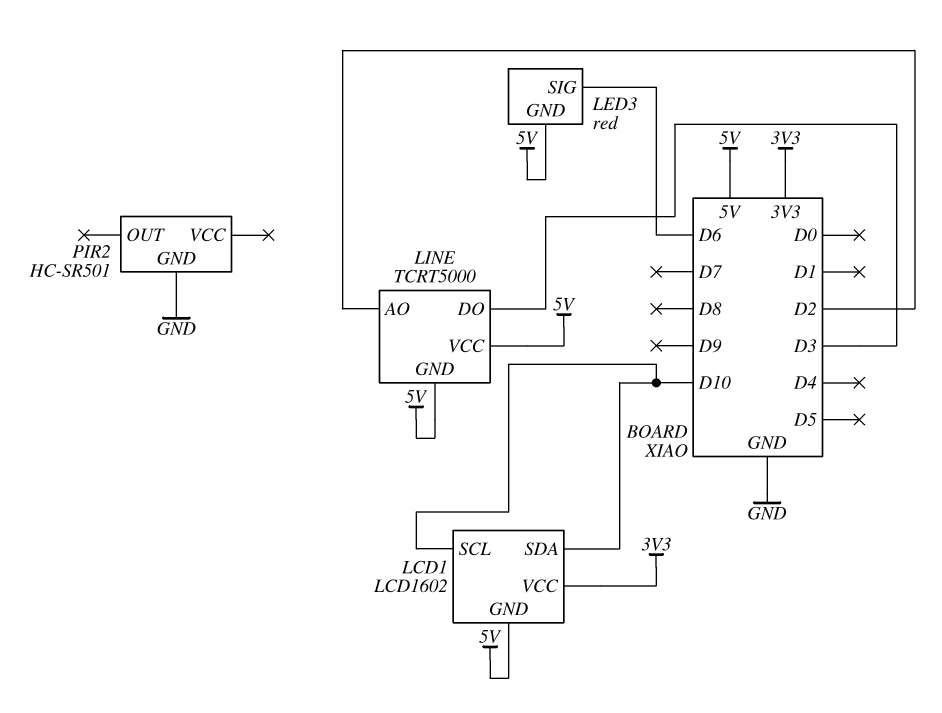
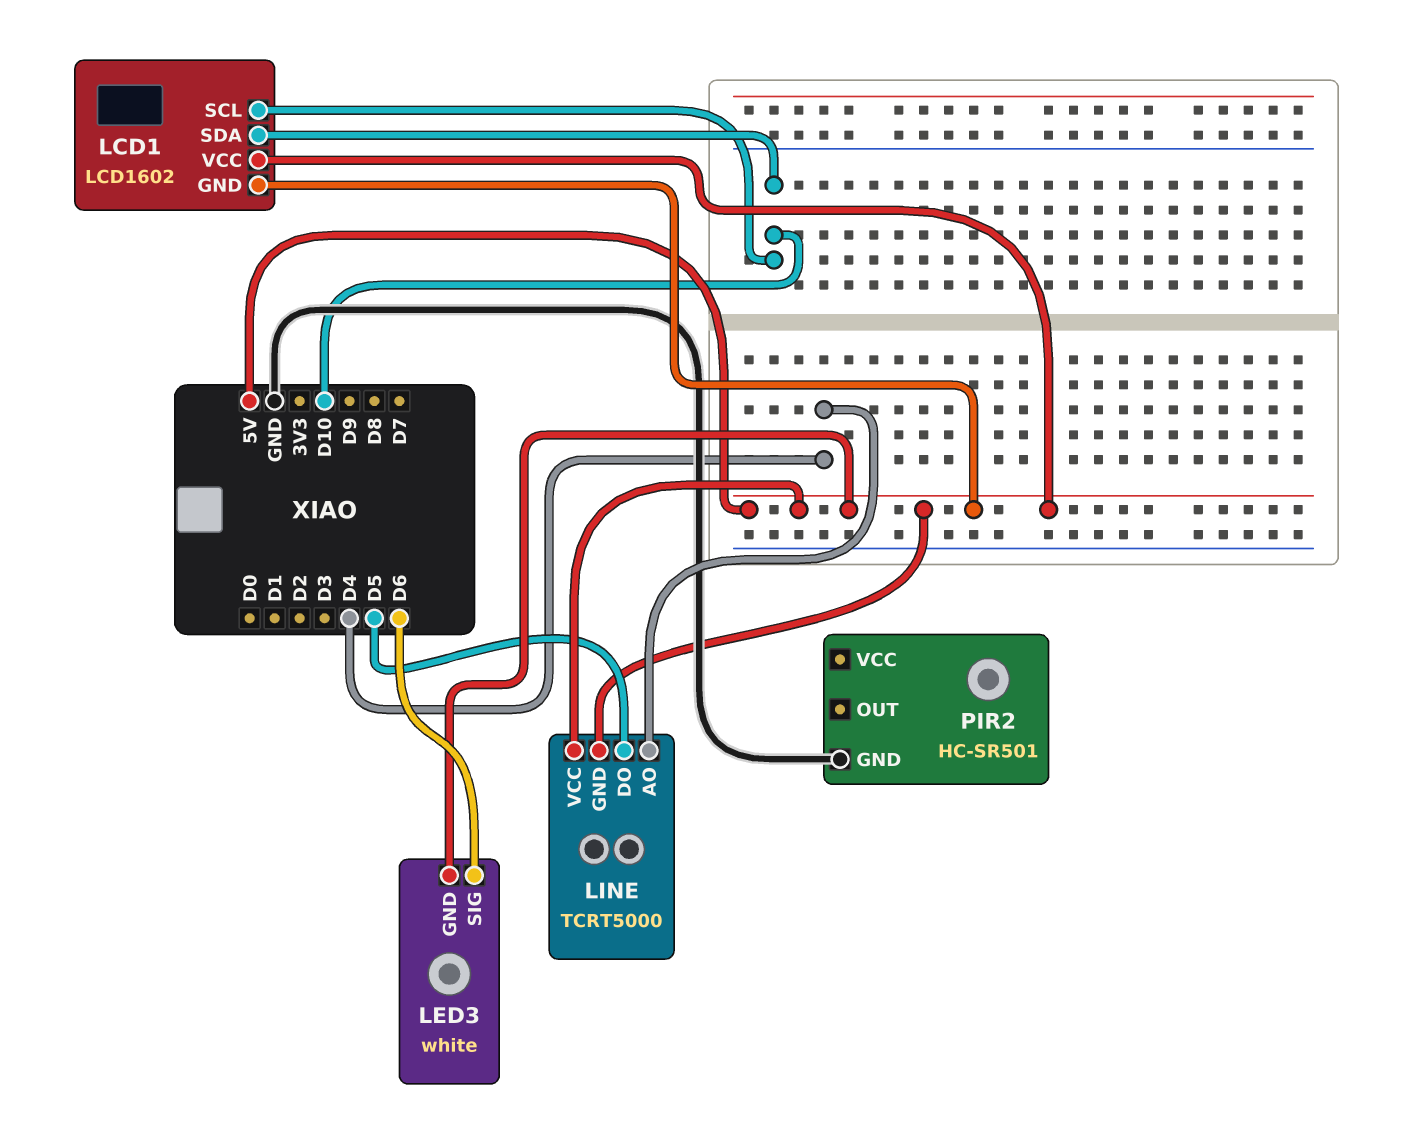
LCD1 pin VCC: 3V3 -> 5V
LED3: red -> white
LINE pin AO: D2 -> D4
LINE pin DO: D3 -> D5

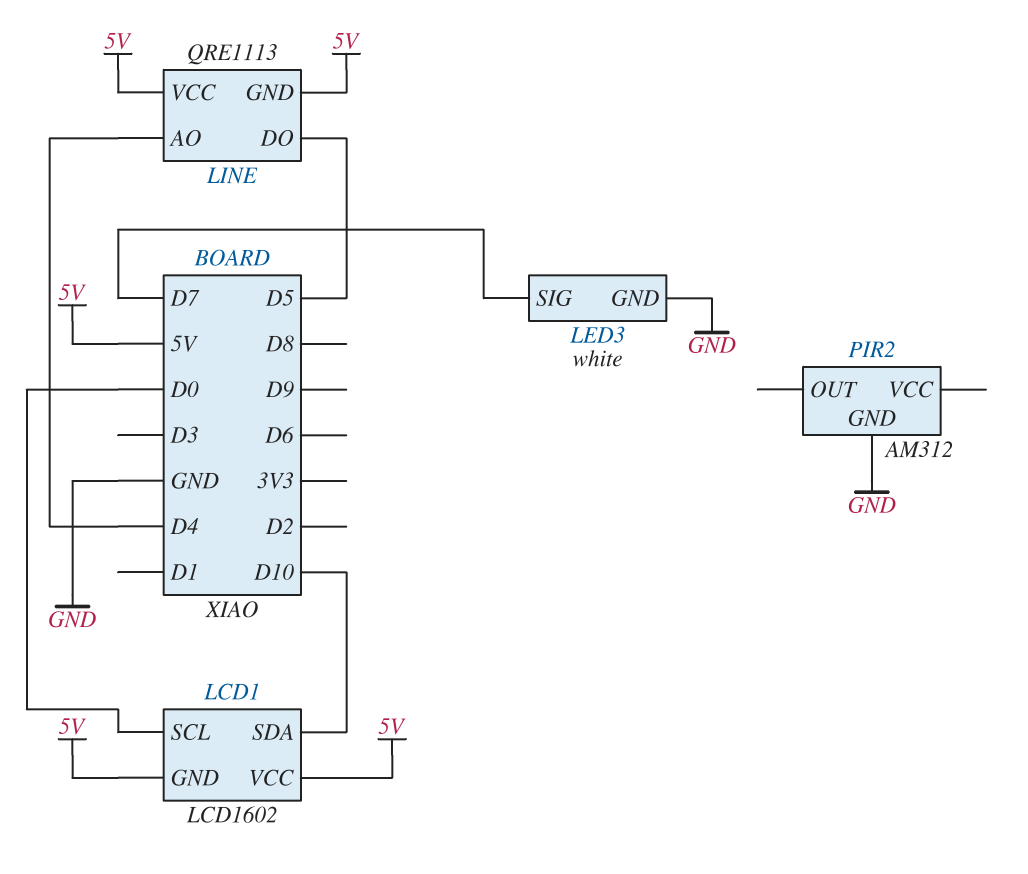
LCD1 pin SCL: D10 -> D0
LED3 pin GND: 5V -> GND
LED3 pin SIG: D6 -> D7
LINE: TCRT5000 -> QRE1113
PIR2: HC-SR501 -> AM312

